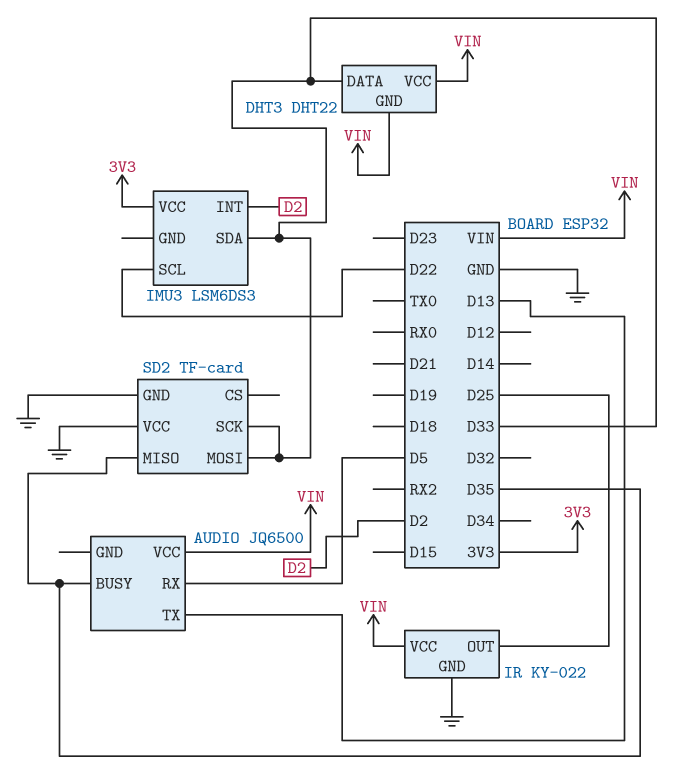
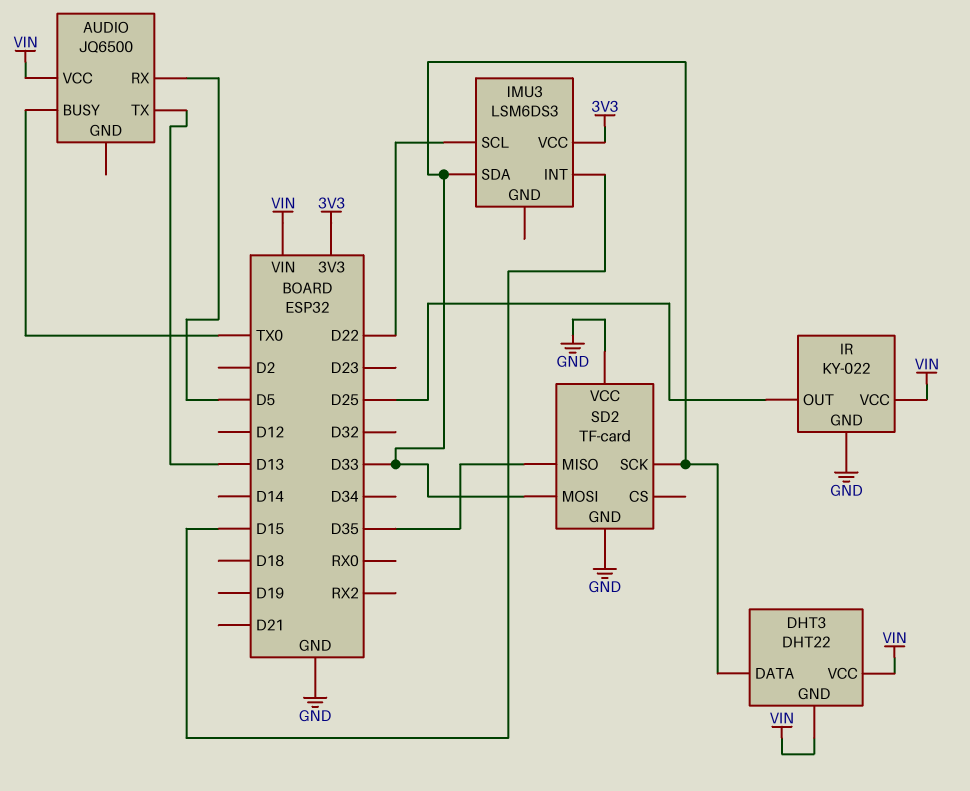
AUDIO pin BUSY: D35 -> TX0
IMU3 pin INT: D2 -> D15

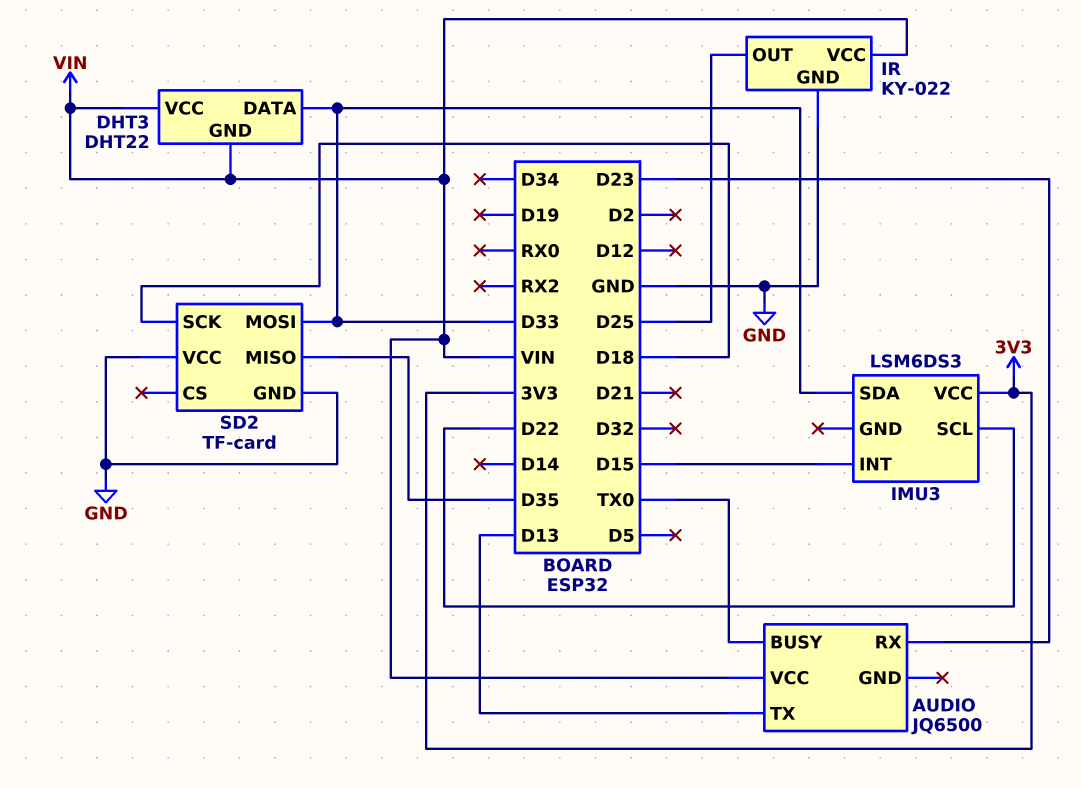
AUDIO pin RX: D5 -> D23
SD2 pin SCK: D33 -> D18

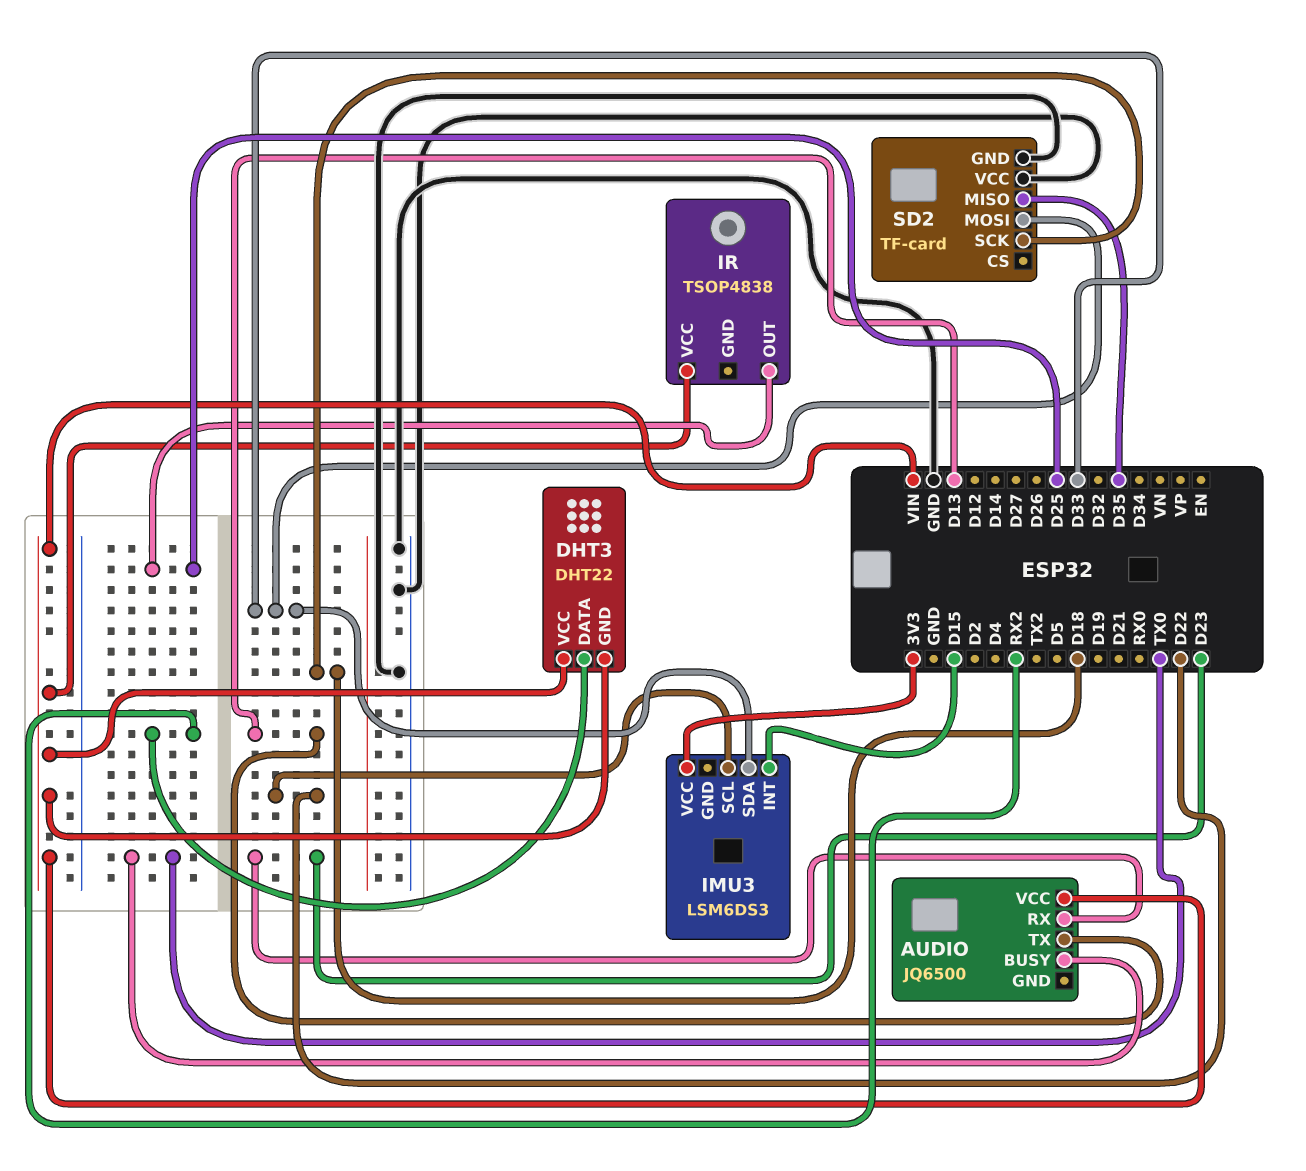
DHT3 pin DATA: D33 -> RX2
IR: KY-022 -> TSOP4838
IR pin GND: GND -> none

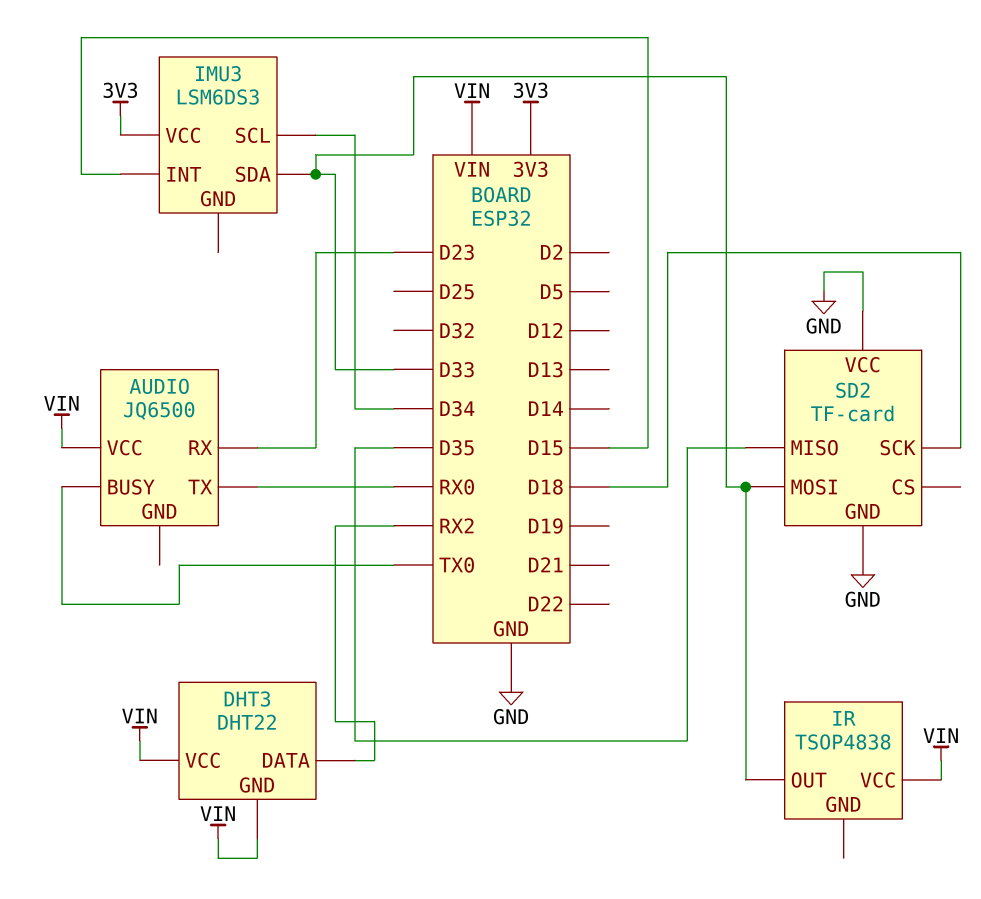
AUDIO pin TX: D13 -> RX0
IMU3 pin SCL: D22 -> D34
IR pin OUT: D25 -> D33

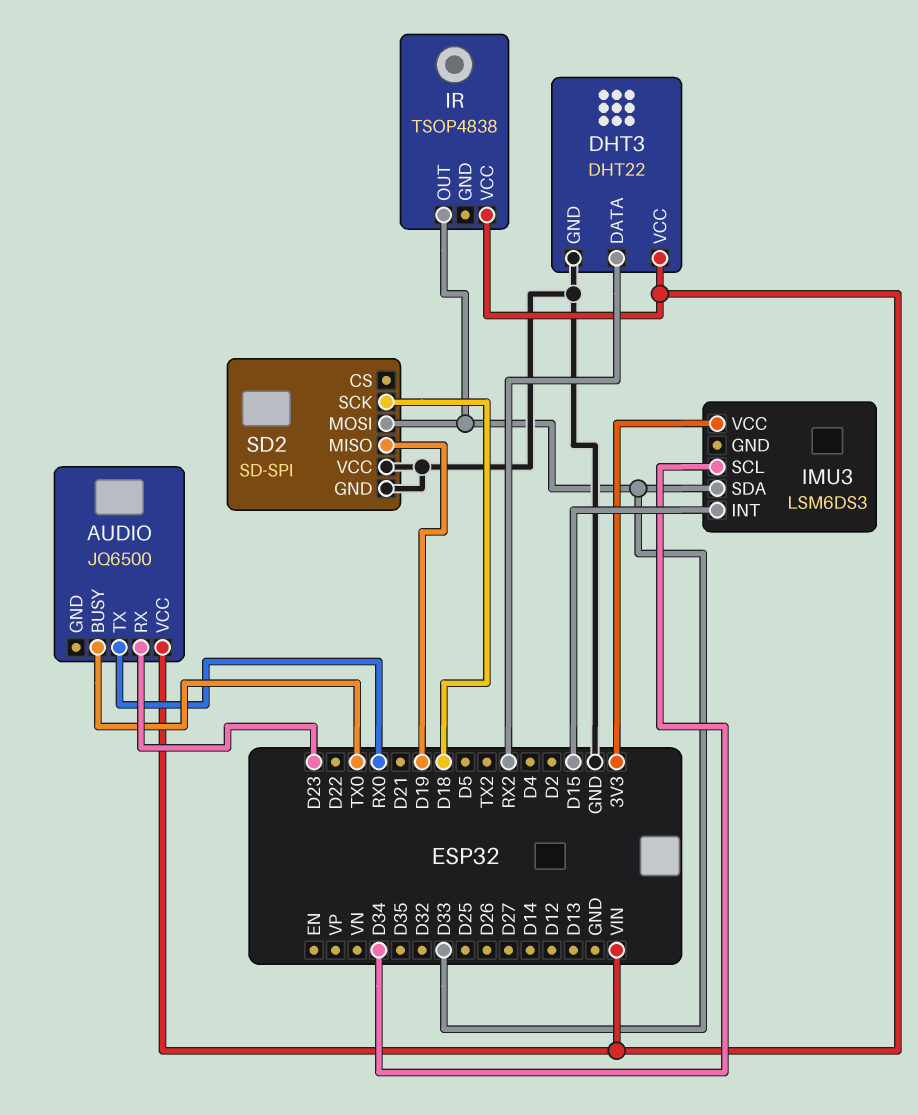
DHT3 pin GND: VIN -> GND
SD2: TF-card -> SD-SPI
SD2 pin MISO: D35 -> D19

